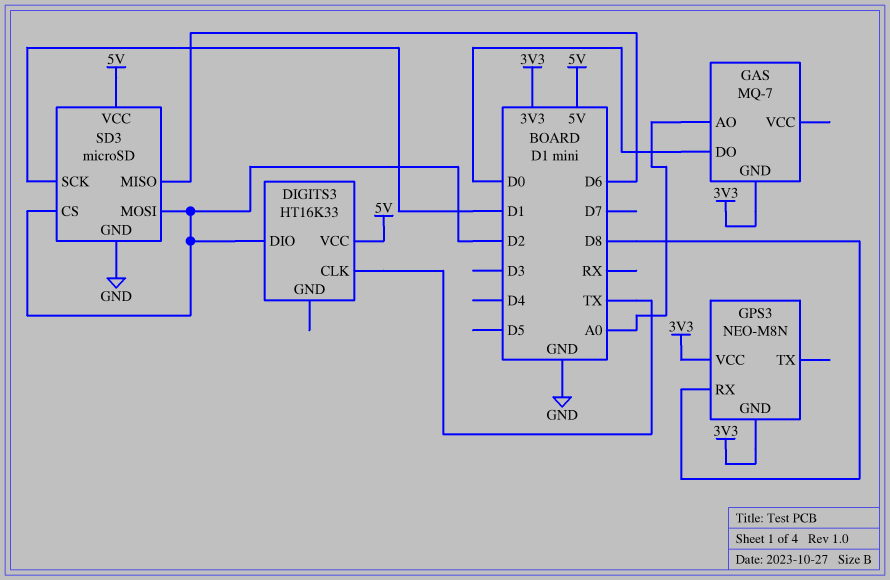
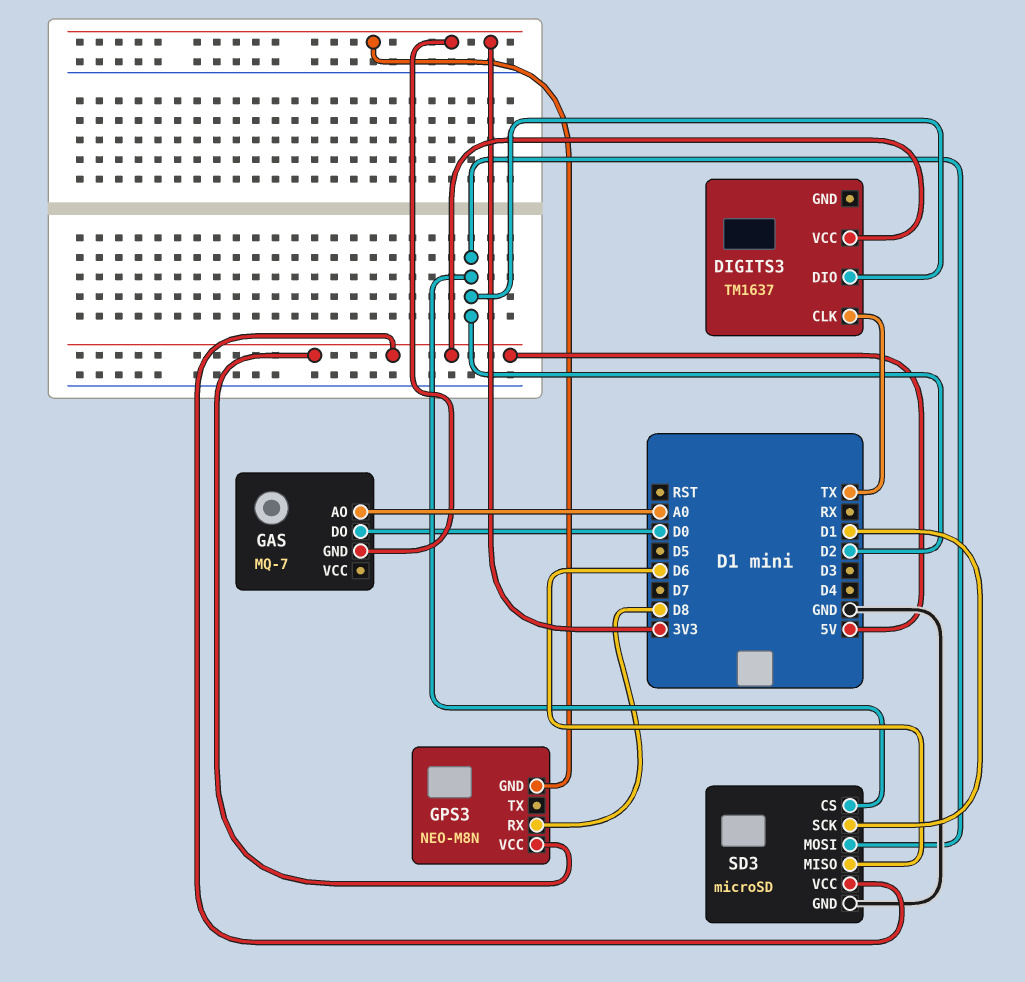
DIGITS3: HT16K33 -> TM1637
GPS3 pin VCC: 3V3 -> 5V

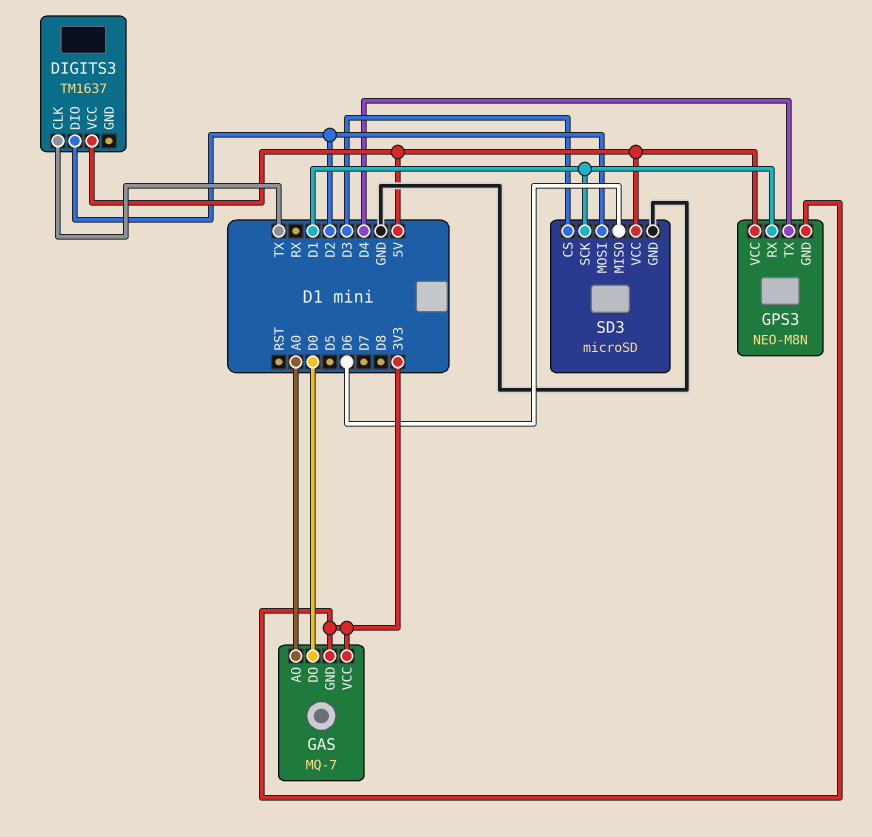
GAS pin VCC: none -> 3V3
GPS3 pin RX: D8 -> D1
GPS3 pin TX: none -> D4
SD3 pin CS: D2 -> D3

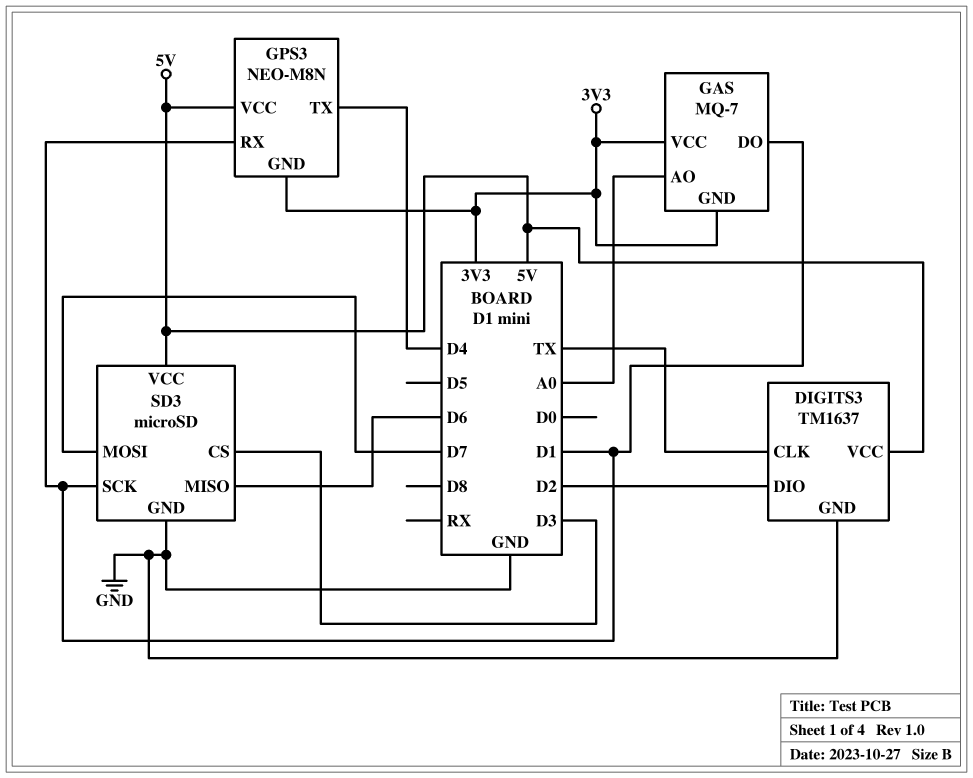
DIGITS3 pin GND: none -> GND
GAS pin DO: D0 -> D1
SD3 pin MOSI: D2 -> D7

